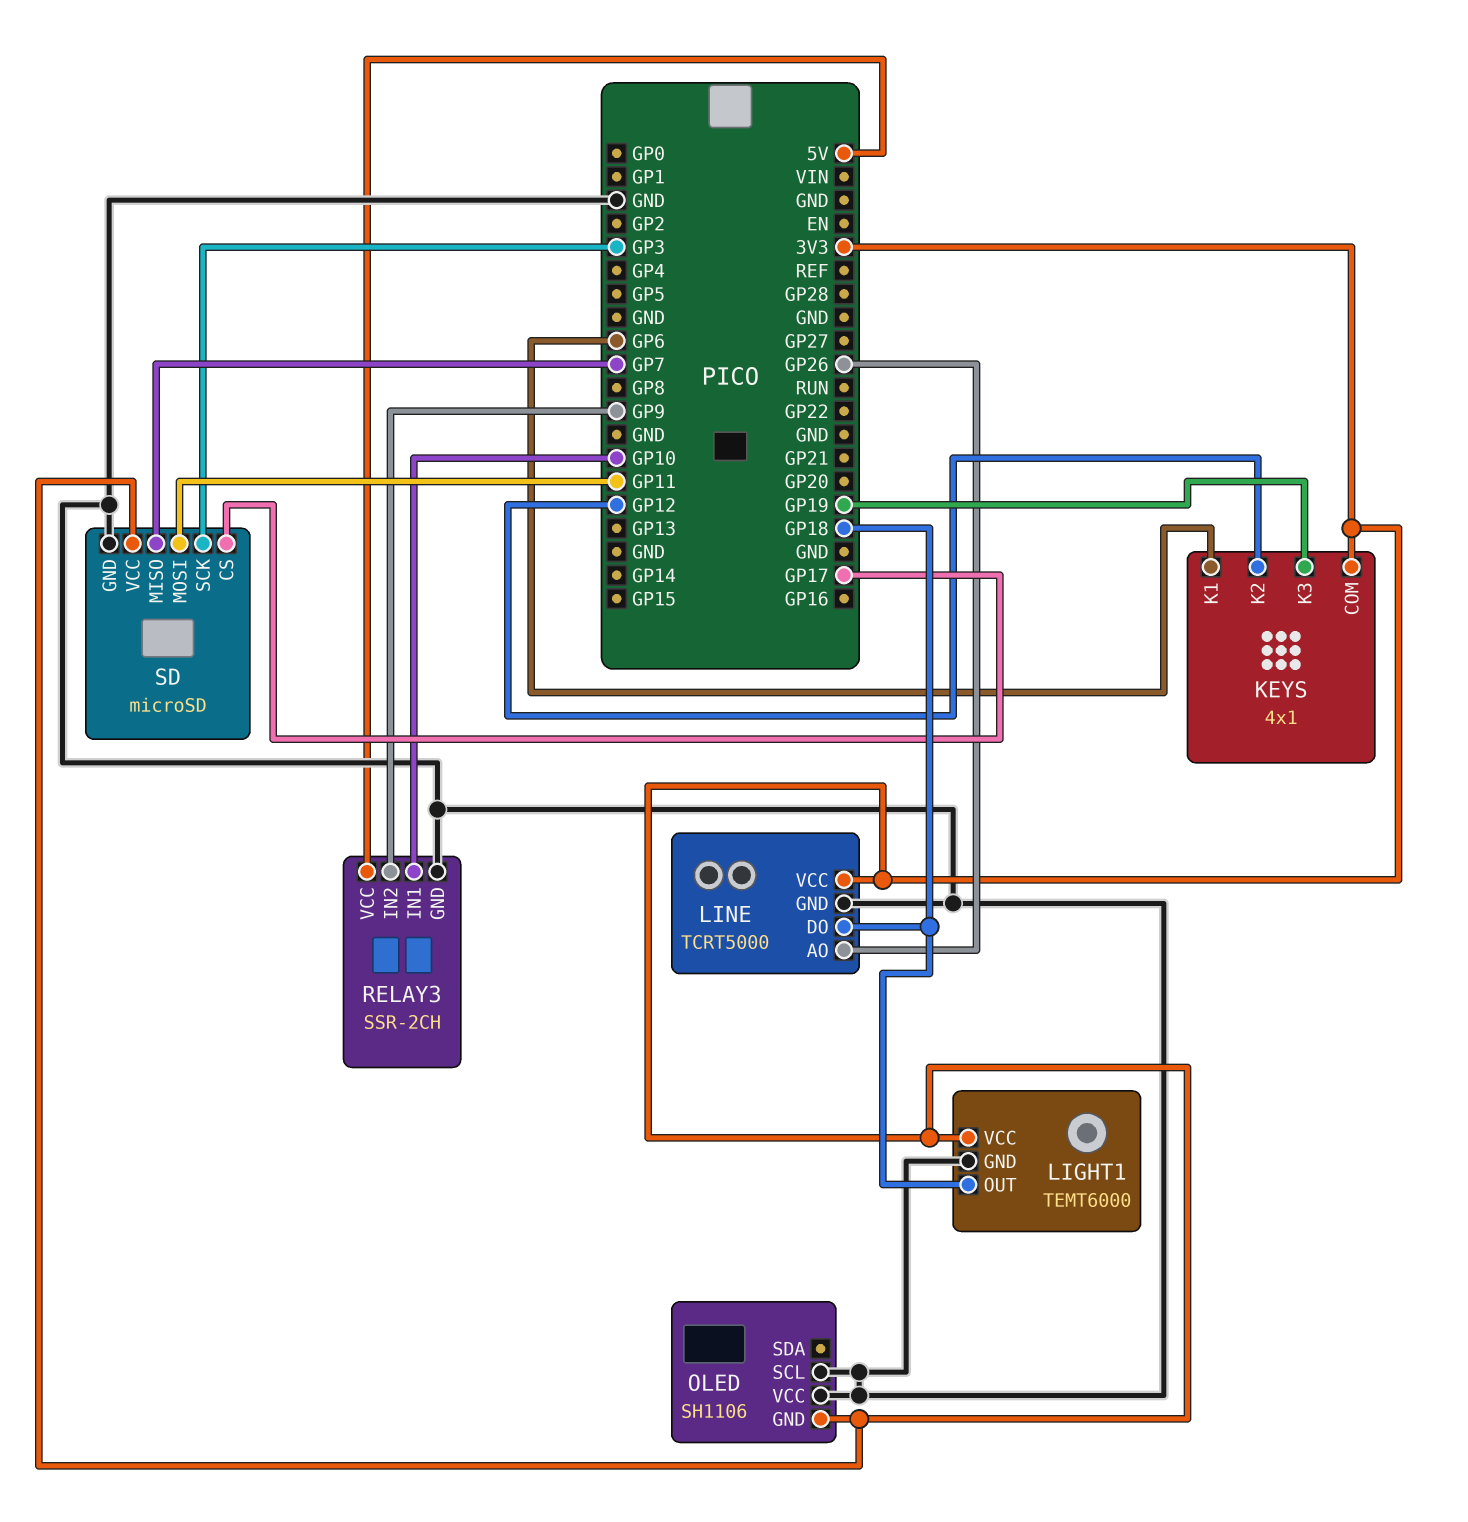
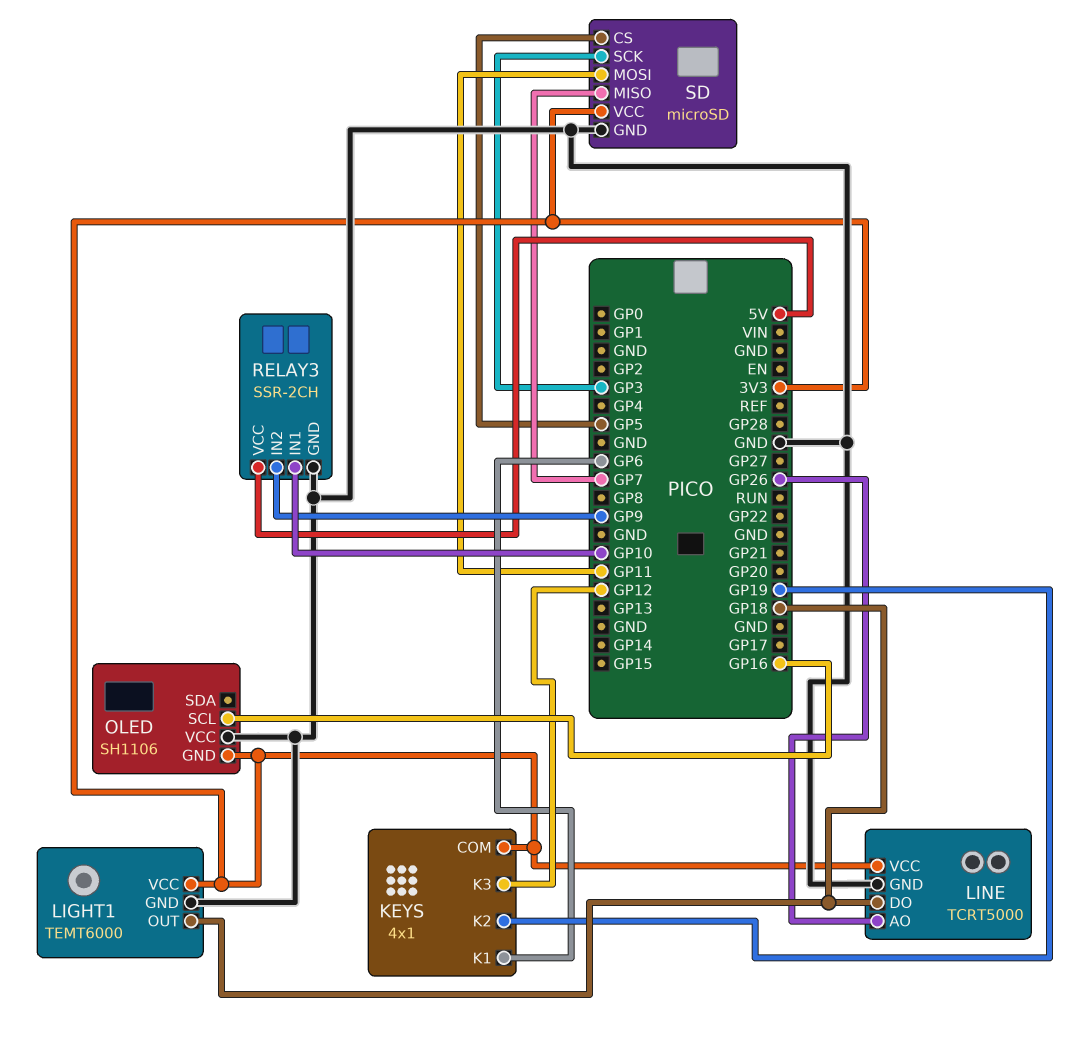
KEYS pin K2: GP12 -> GP19
KEYS pin K3: GP19 -> GP12
OLED pin SCL: GND -> GP16
SD pin CS: GP17 -> GP5

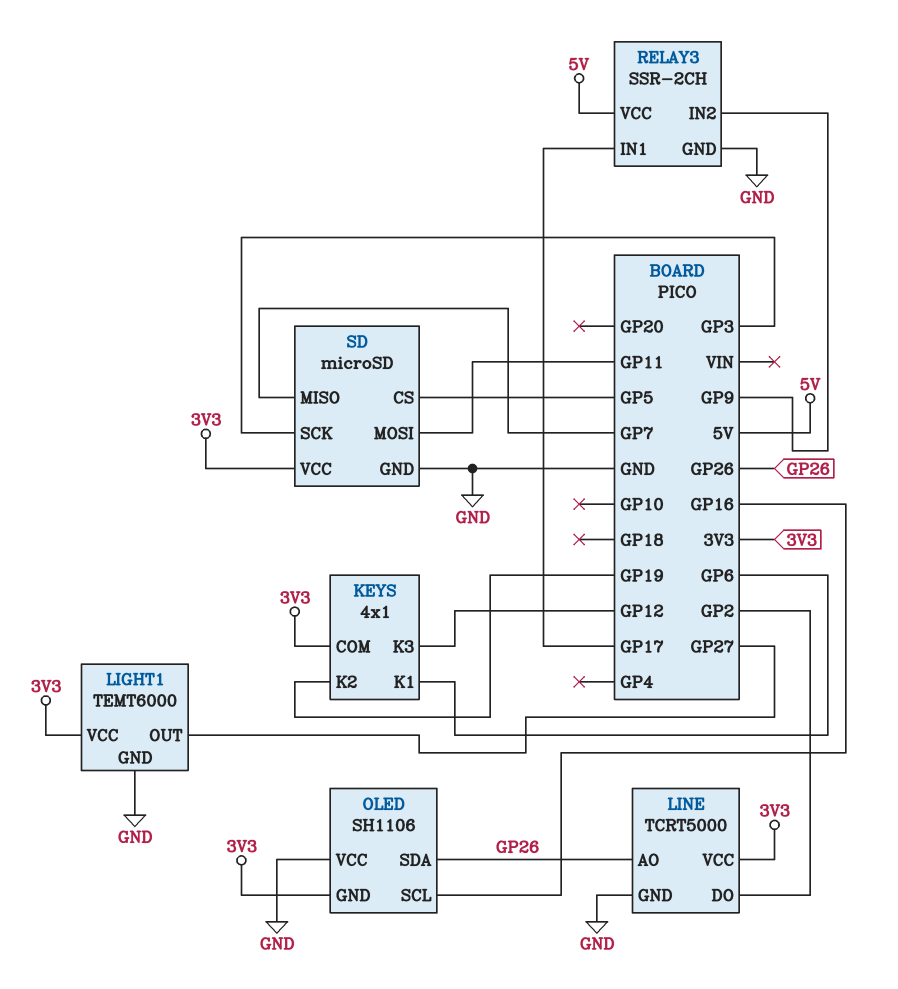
LIGHT1 pin OUT: GP18 -> GP27
LINE pin DO: GP18 -> GP2
OLED pin SDA: none -> GP26
RELAY3 pin IN1: GP10 -> GP17

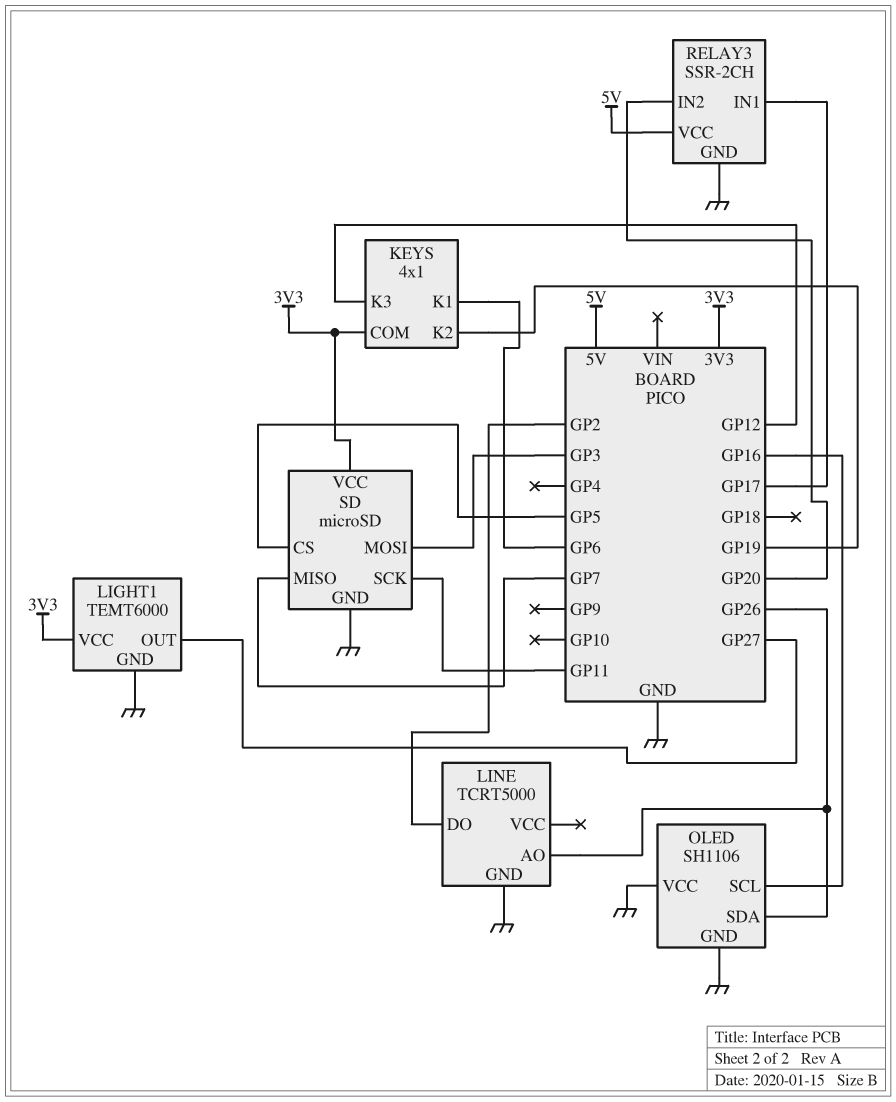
LINE pin VCC: 3V3 -> none
OLED pin GND: 3V3 -> GND
RELAY3 pin IN2: GP9 -> GP20
SD pin MOSI: GP11 -> GP3
SD pin SCK: GP3 -> GP11

